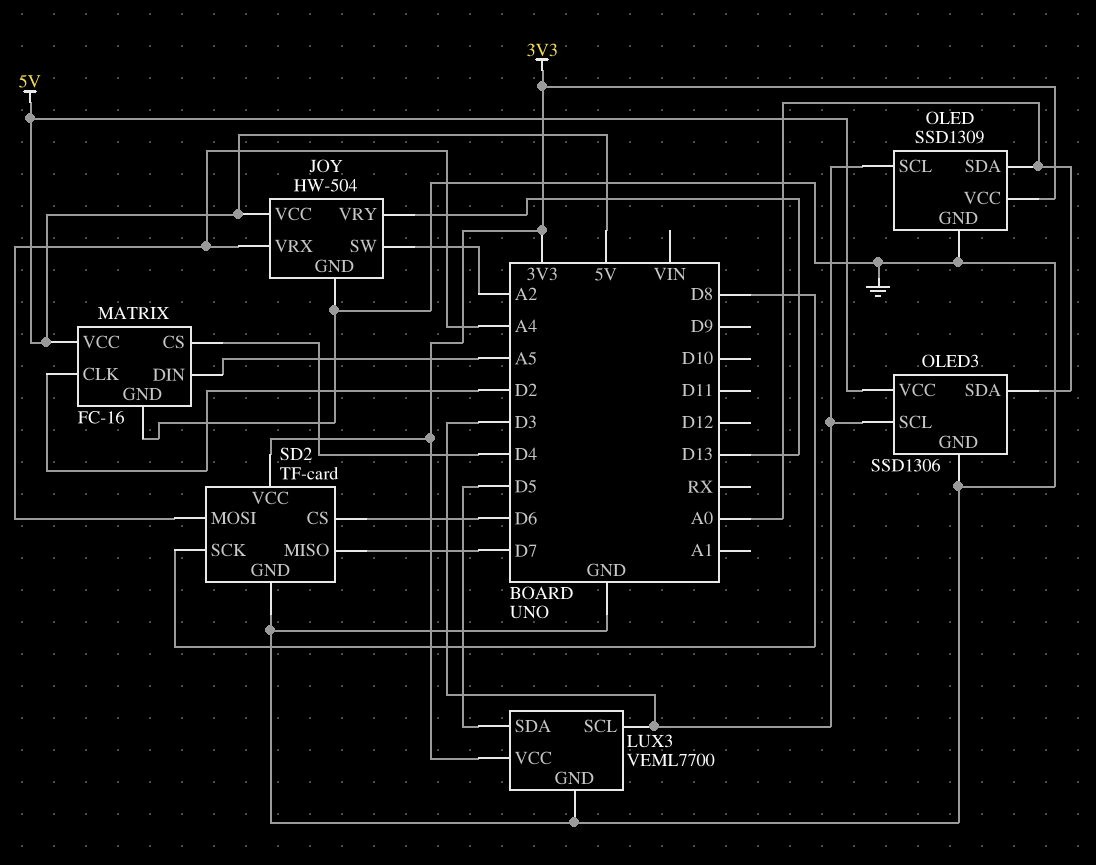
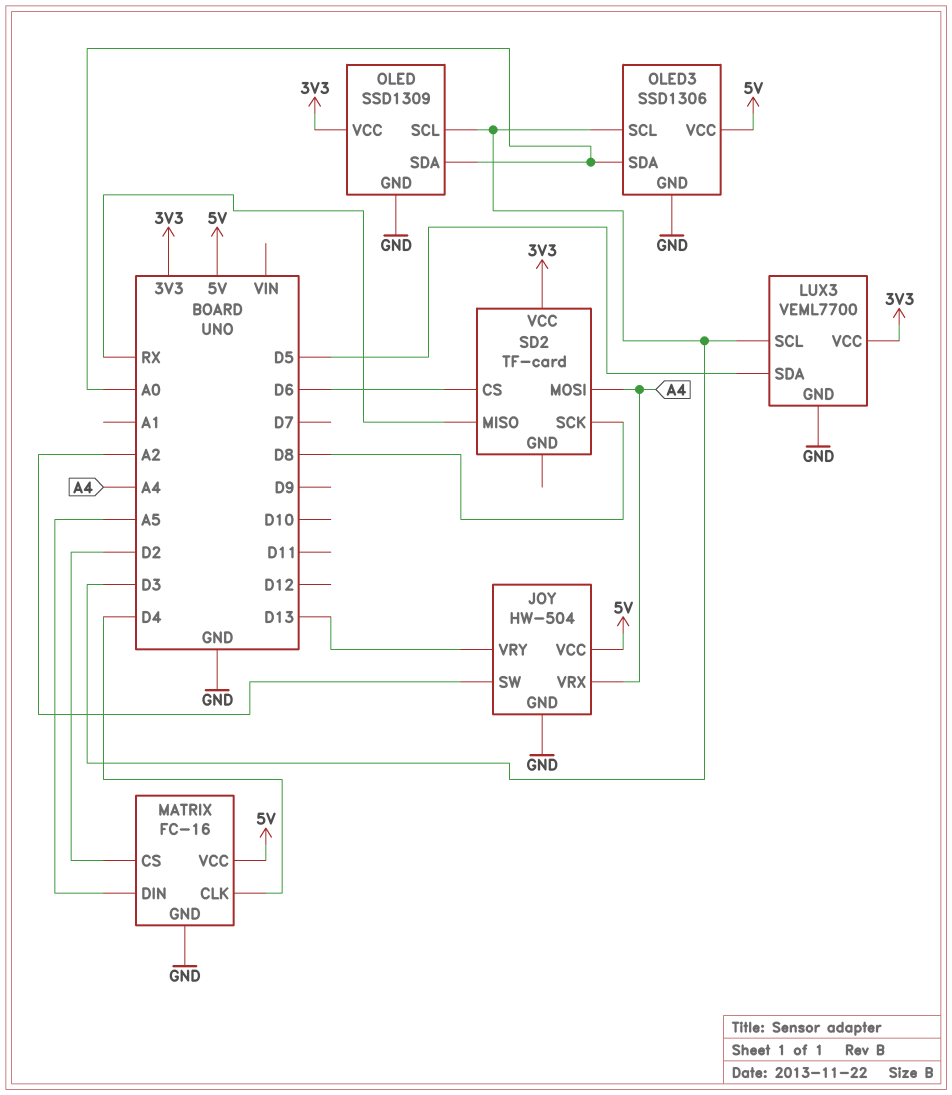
MATRIX pin CLK: D2 -> D4
MATRIX pin CS: D4 -> D2
SD2 pin GND: GND -> none
SD2 pin MISO: D7 -> RX

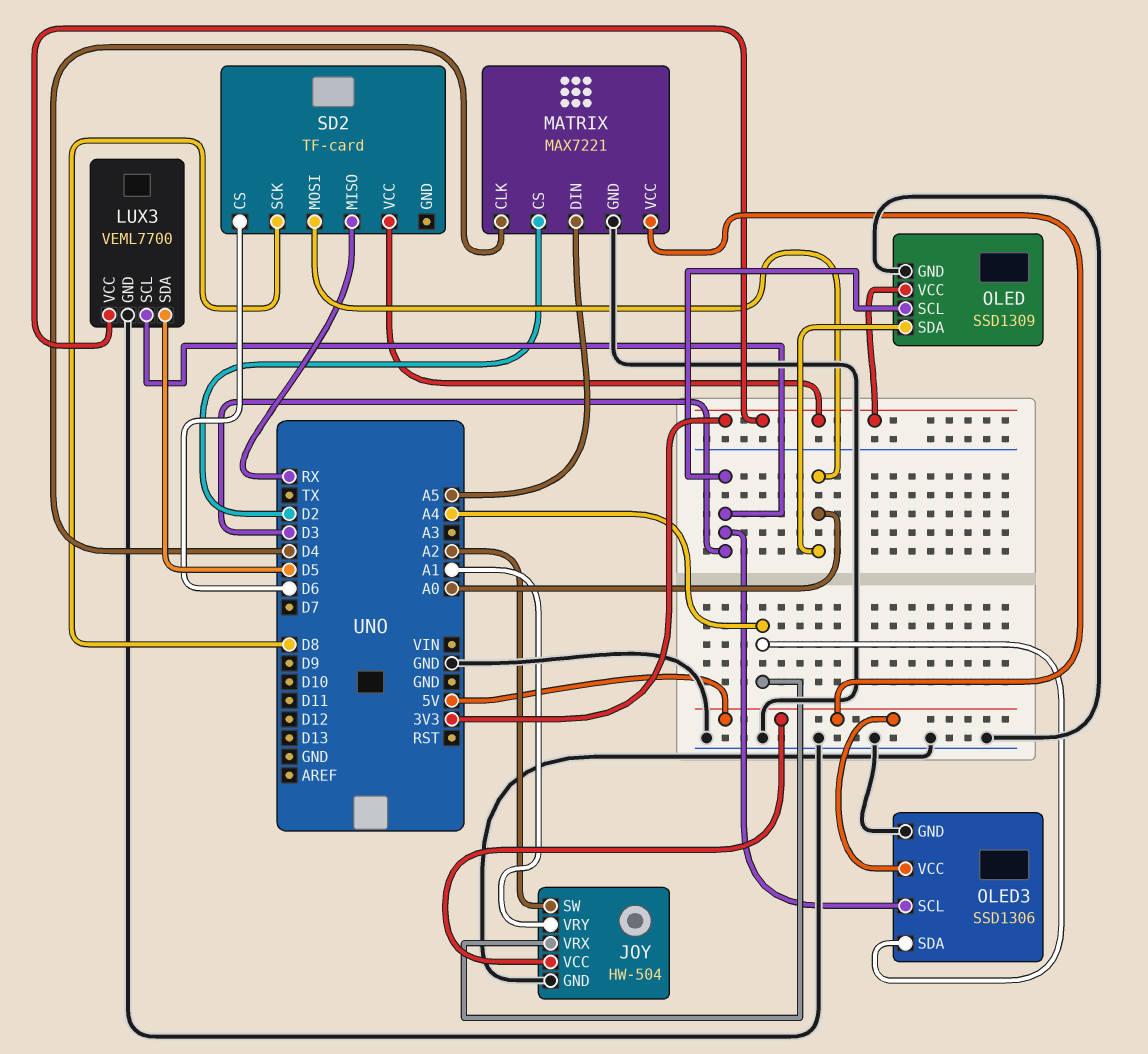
JOY pin VRY: D13 -> A1
MATRIX: FC-16 -> MAX7221
OLED3 pin SDA: A0 -> A4
SD2 pin MOSI: A4 -> A0

